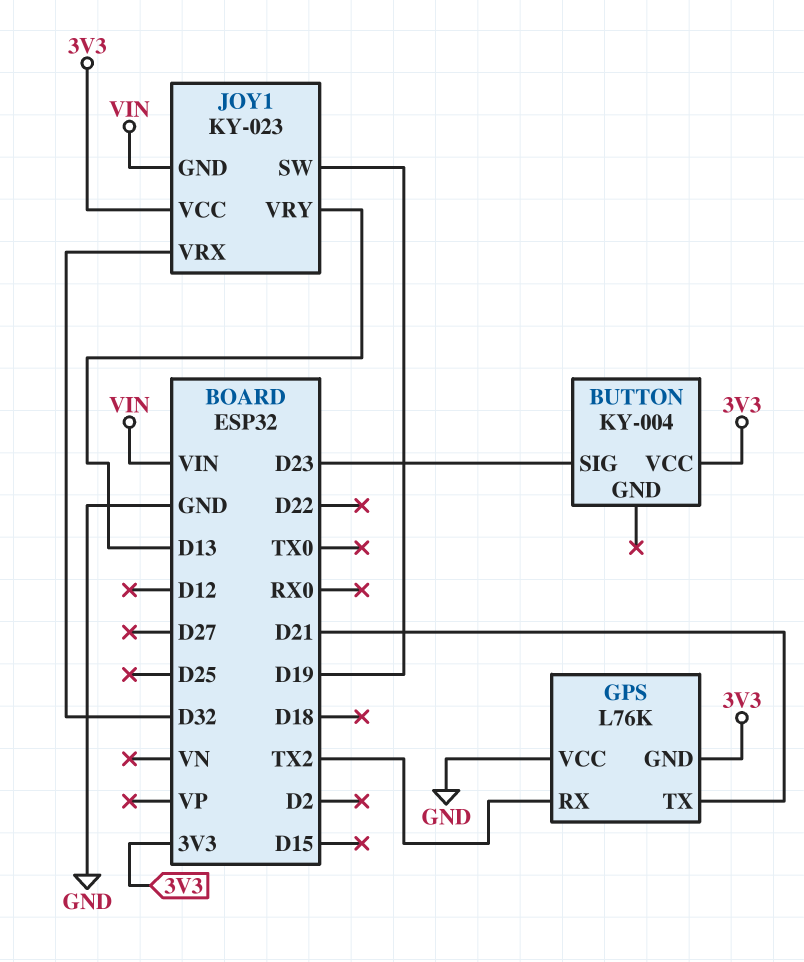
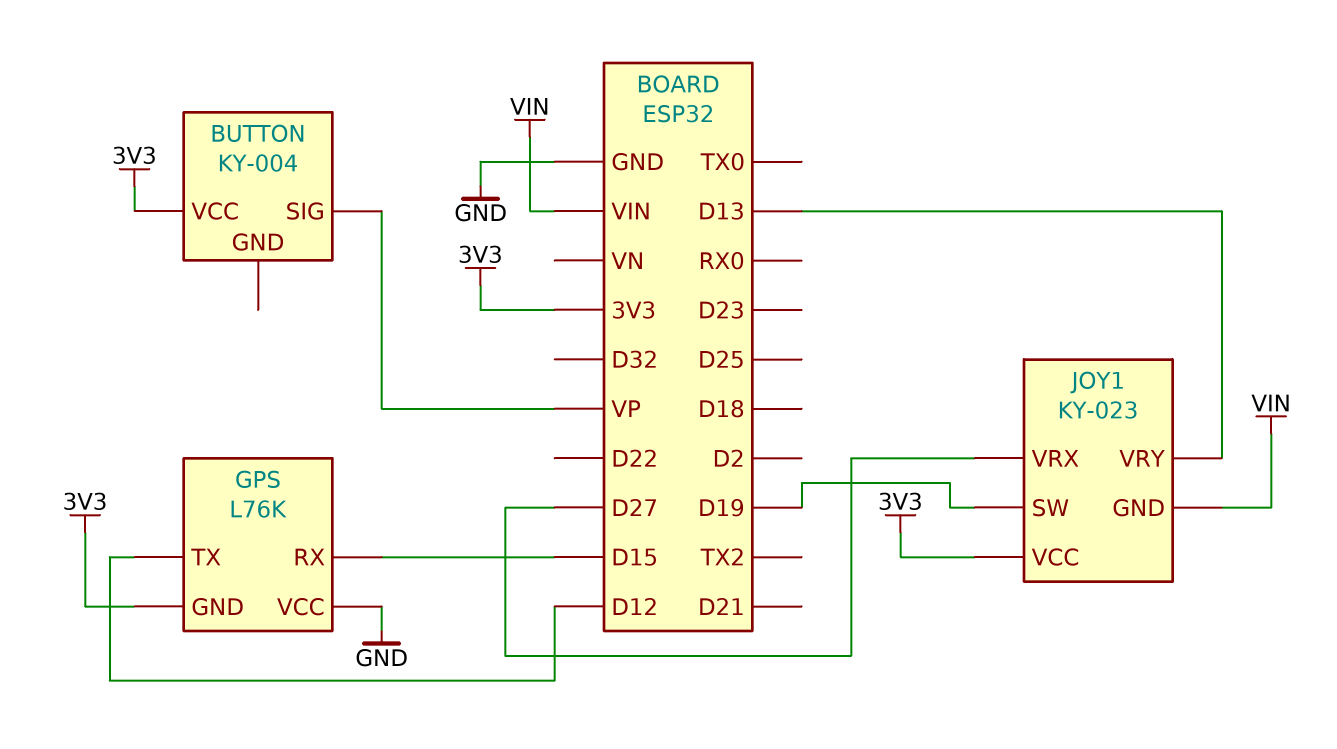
BUTTON pin SIG: D23 -> VP
GPS pin RX: TX2 -> D15
GPS pin TX: D21 -> D12
JOY1 pin VRX: D32 -> D27

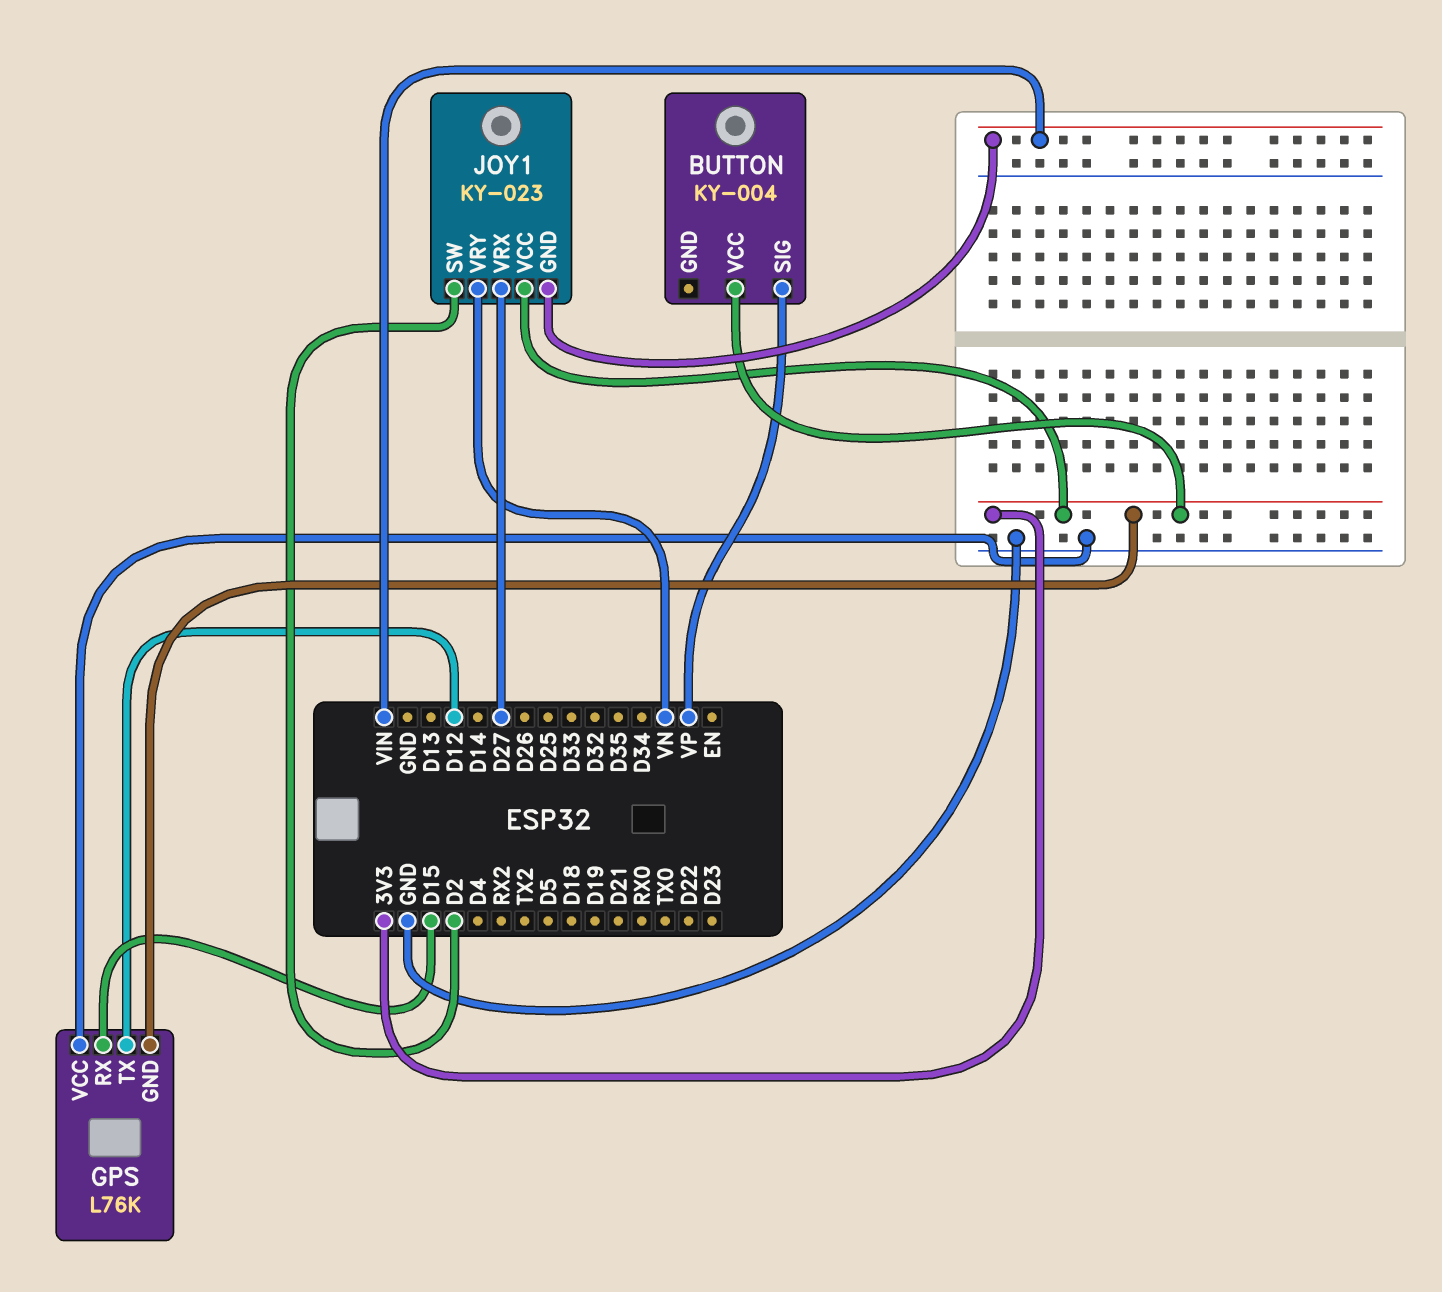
JOY1 pin SW: D19 -> D2
JOY1 pin VRY: D13 -> VN

